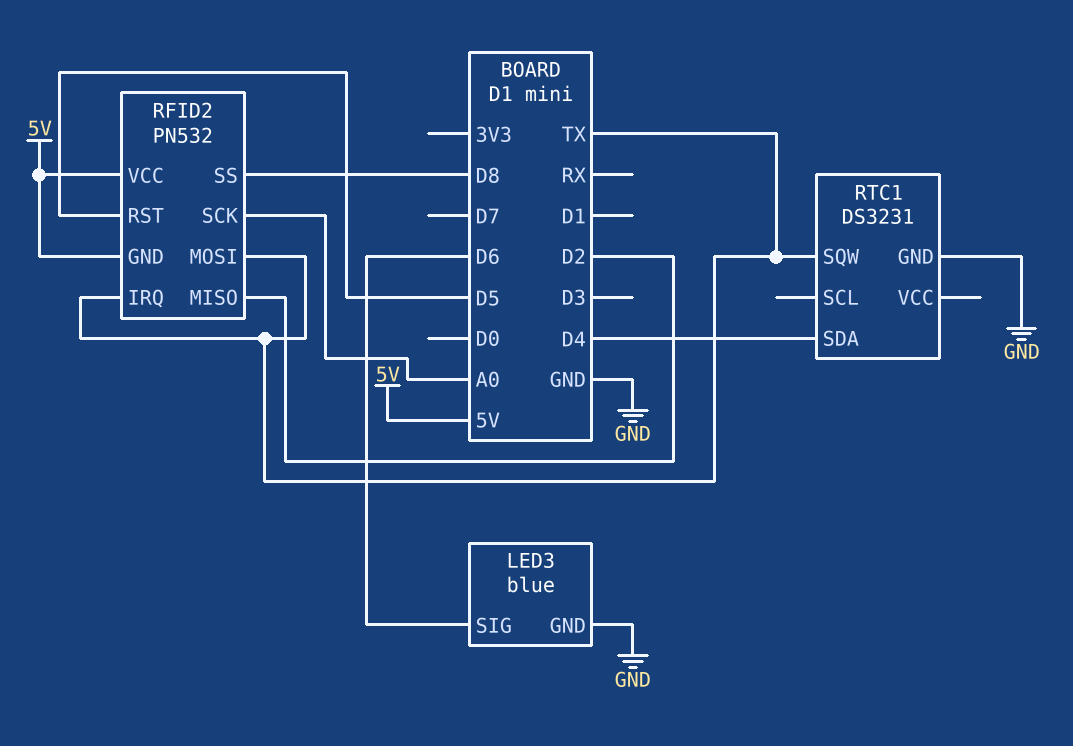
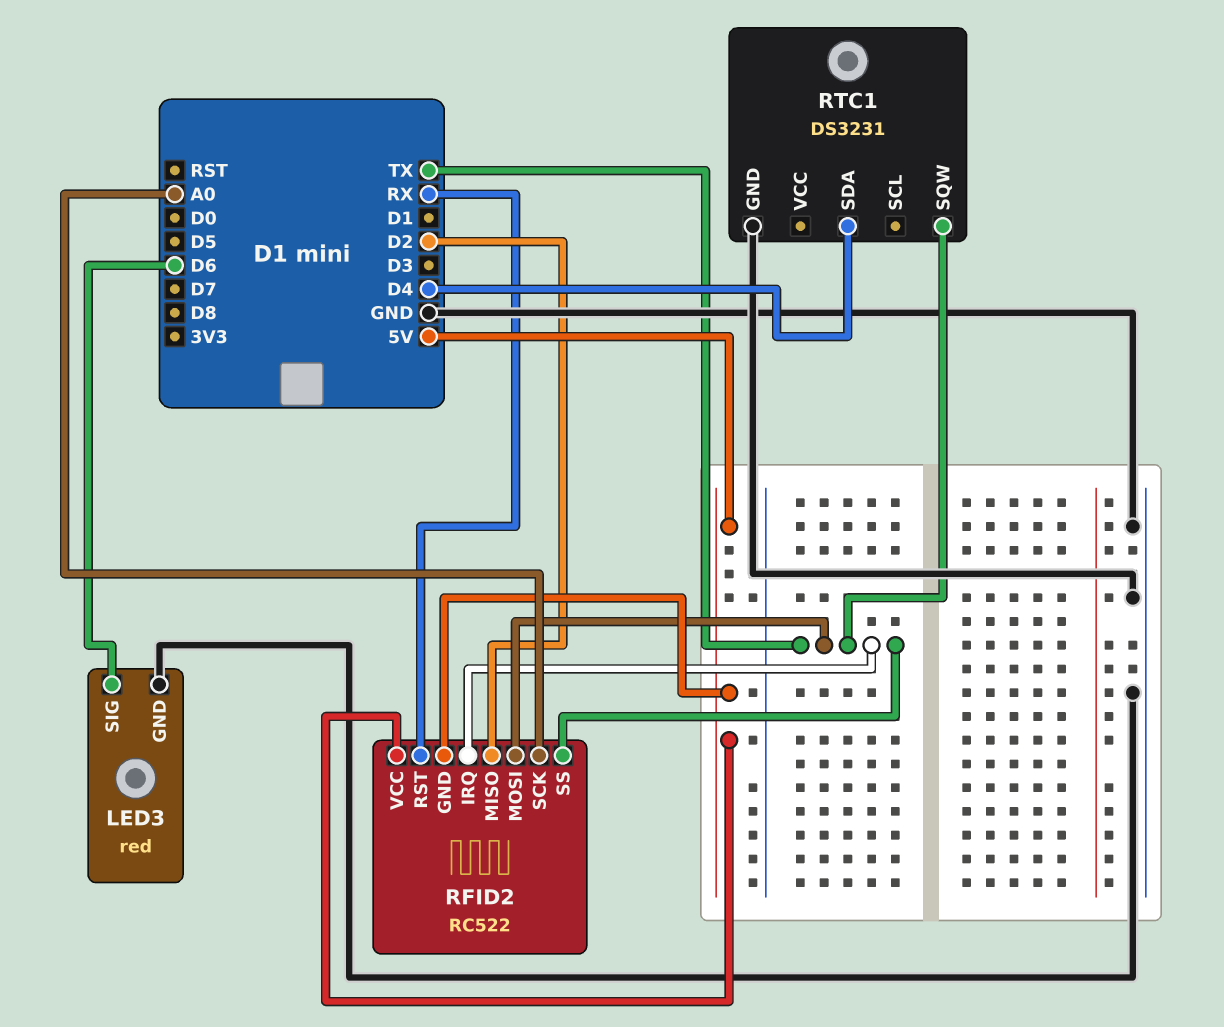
LED3: blue -> red
RFID2: PN532 -> RC522
RFID2 pin RST: D5 -> RX
RFID2 pin SS: D8 -> TX

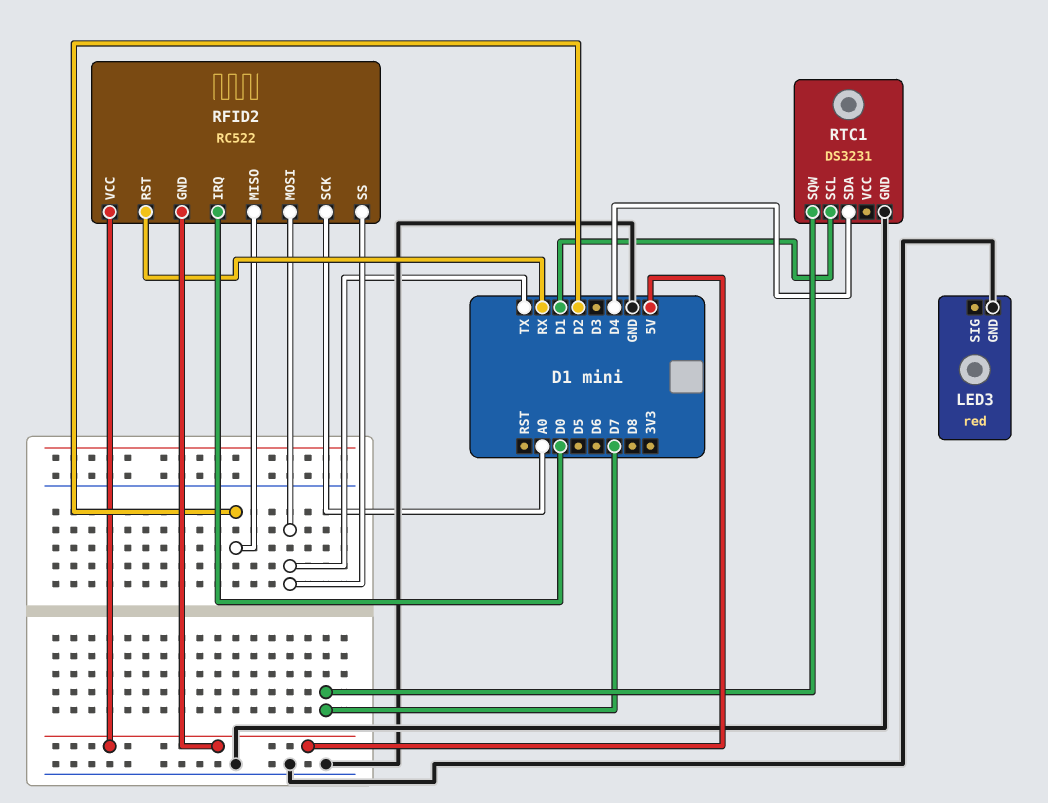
LED3 pin SIG: D6 -> none
RFID2 pin IRQ: TX -> D0
RTC1 pin SCL: none -> D1
RTC1 pin SQW: TX -> D7

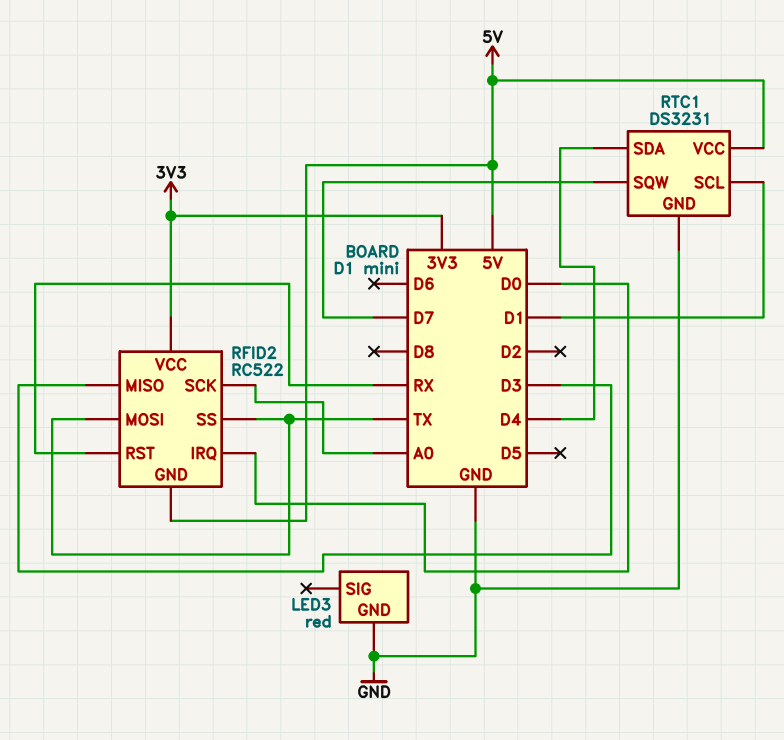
RFID2 pin MISO: D2 -> D3
RFID2 pin VCC: 5V -> 3V3
RTC1 pin VCC: none -> 5V

